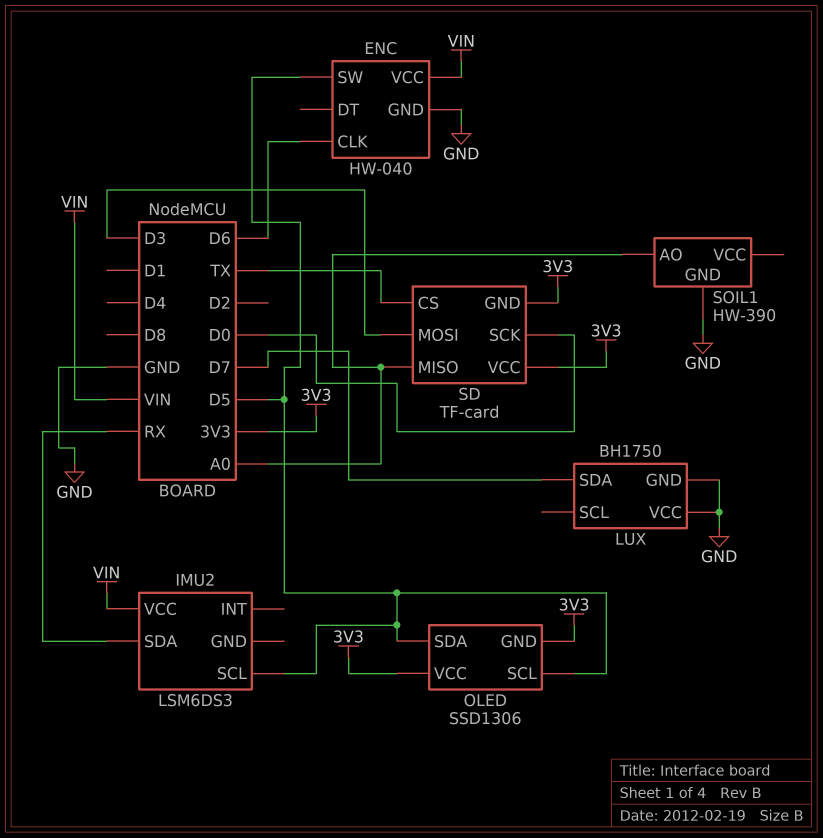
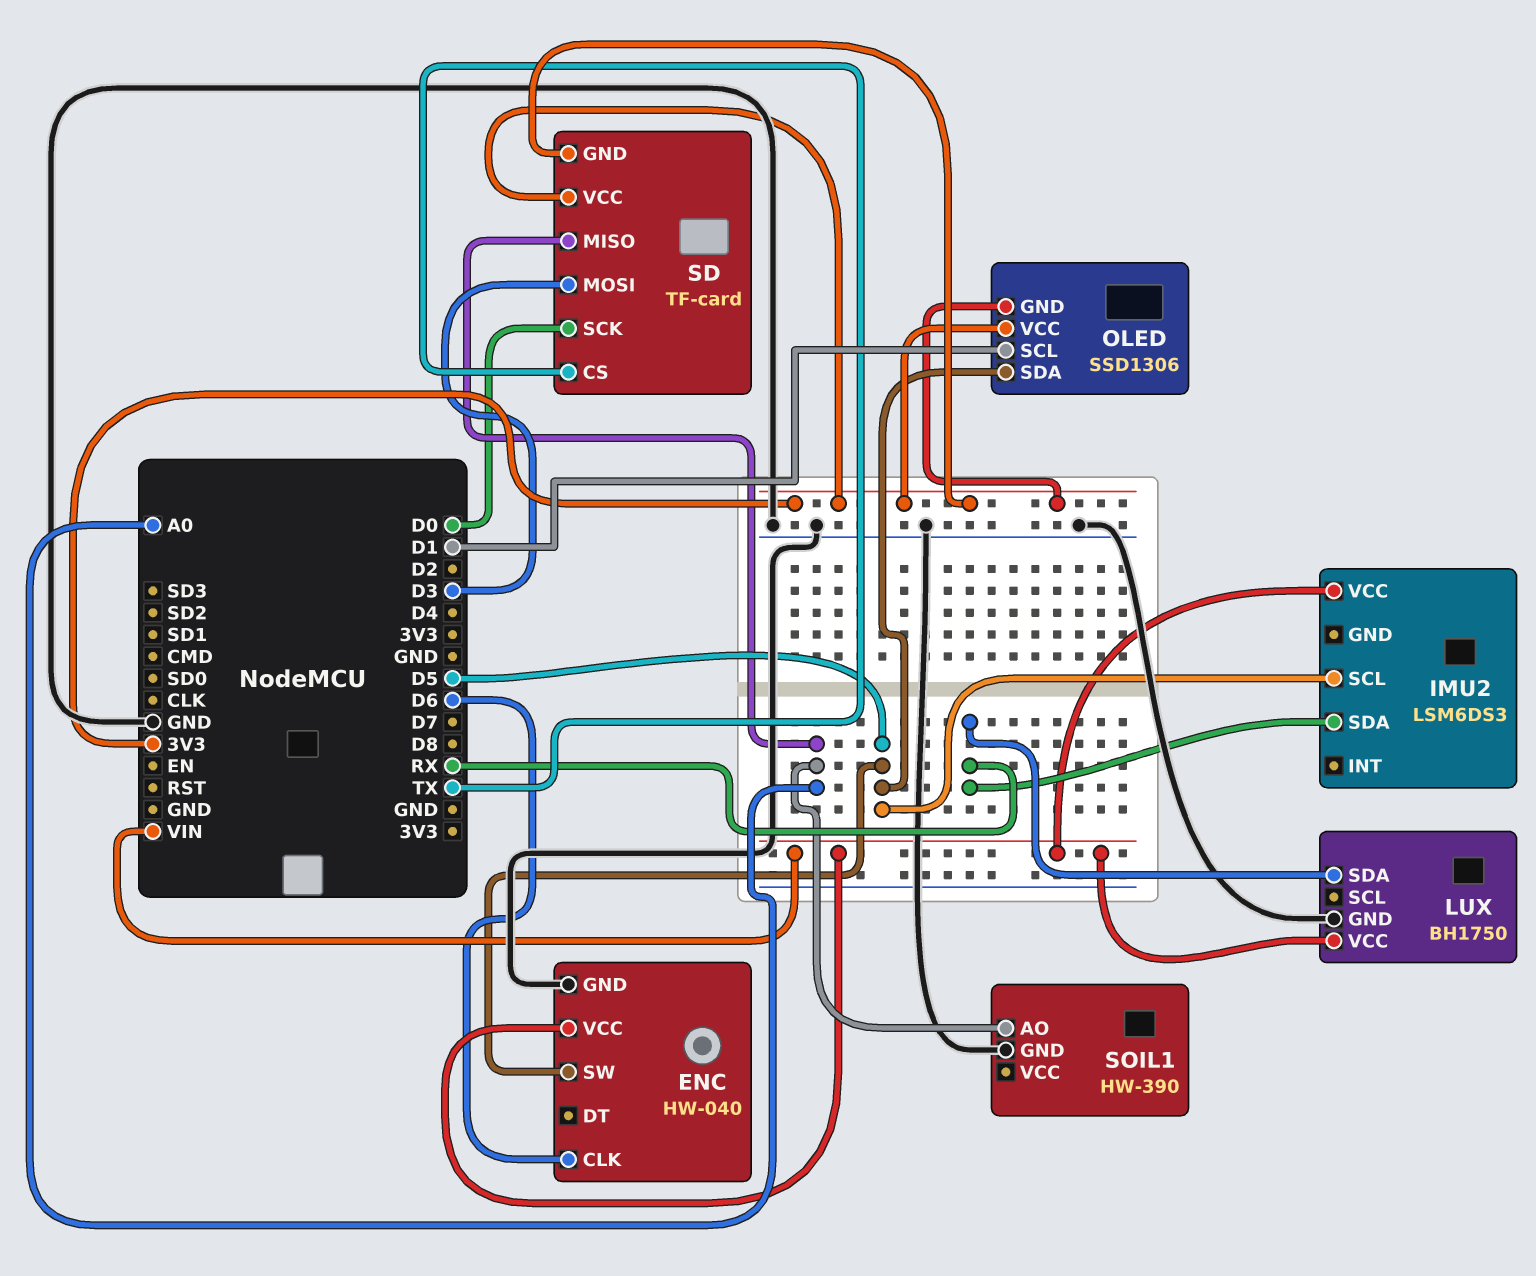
LUX pin SDA: D7 -> RX
LUX pin VCC: GND -> VIN
OLED pin SCL: D5 -> D1

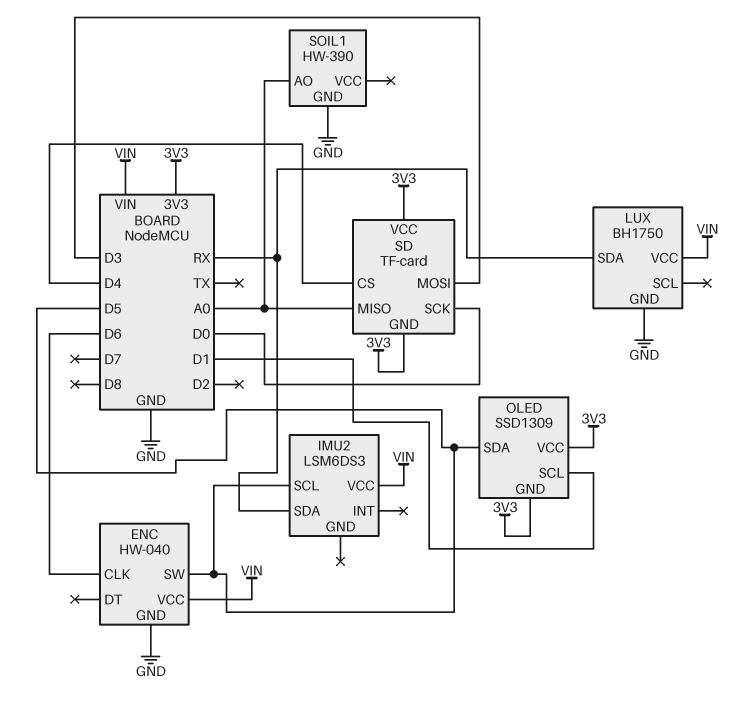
OLED: SSD1306 -> SSD1309
SD pin CS: TX -> D4

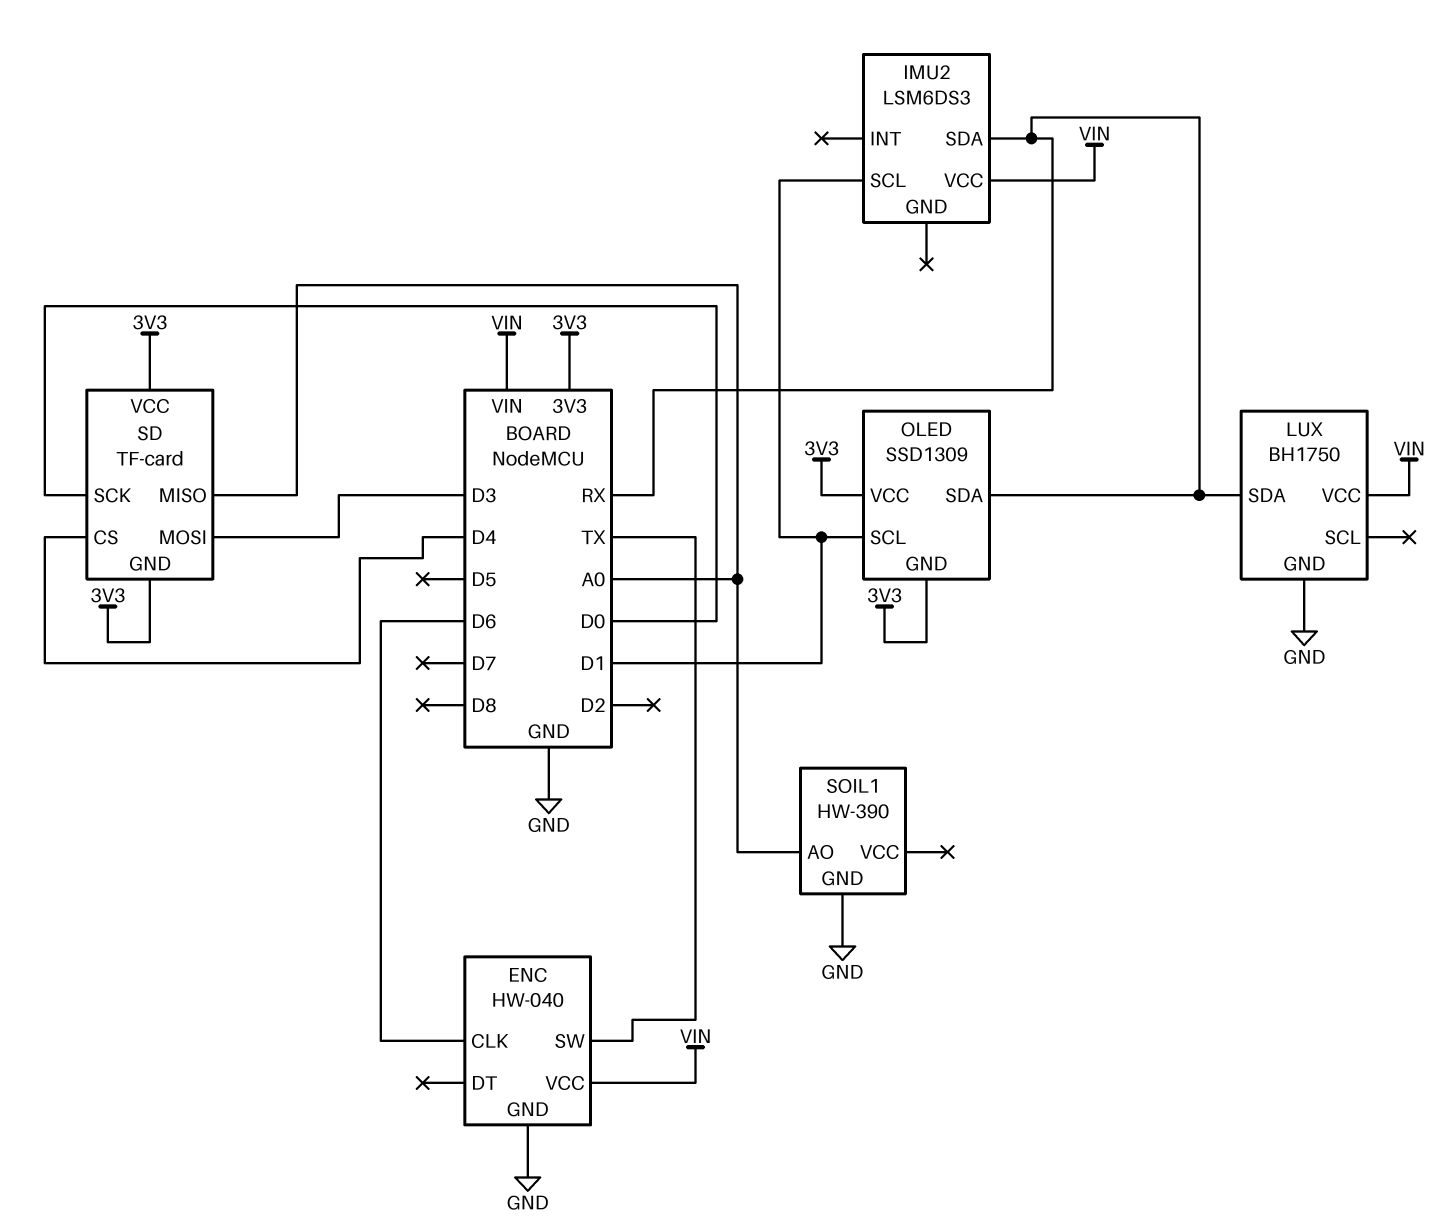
ENC pin SW: D5 -> TX
IMU2 pin SCL: D5 -> D1
OLED pin SDA: D5 -> RX

